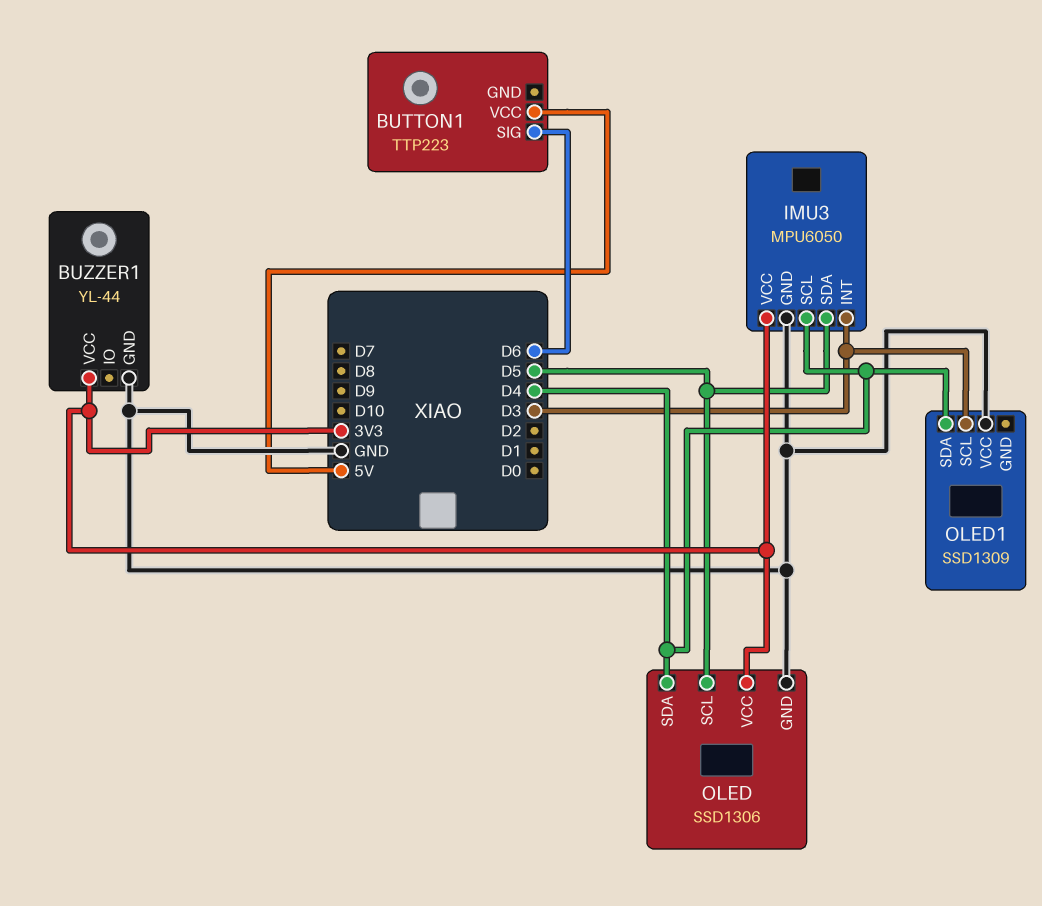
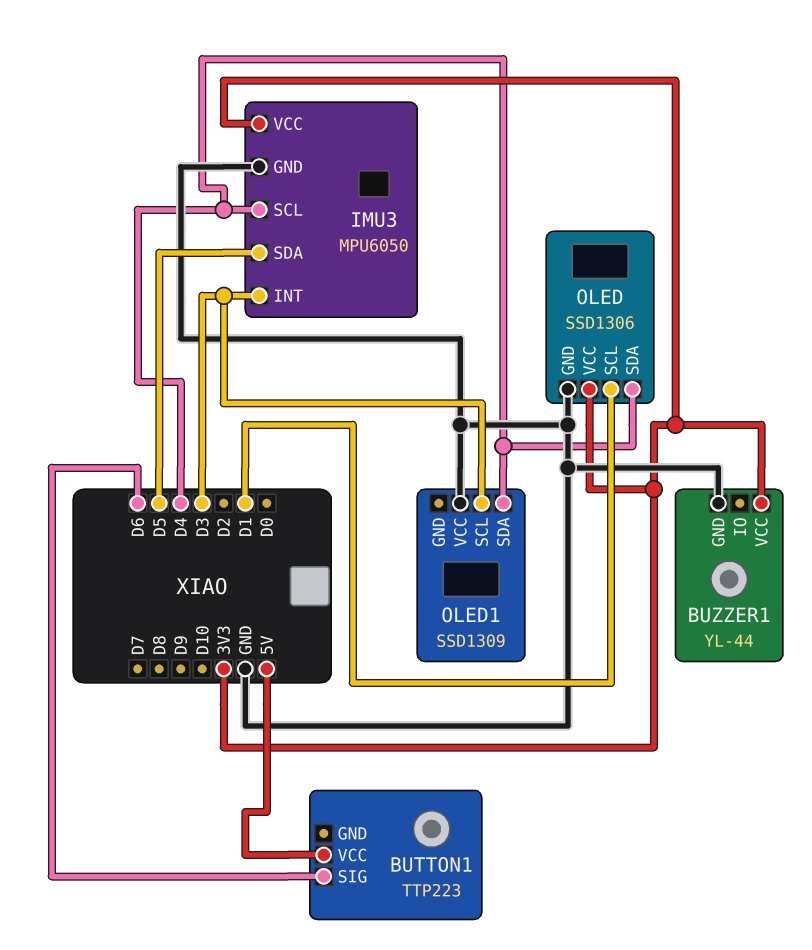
OLED pin SCL: D5 -> D1

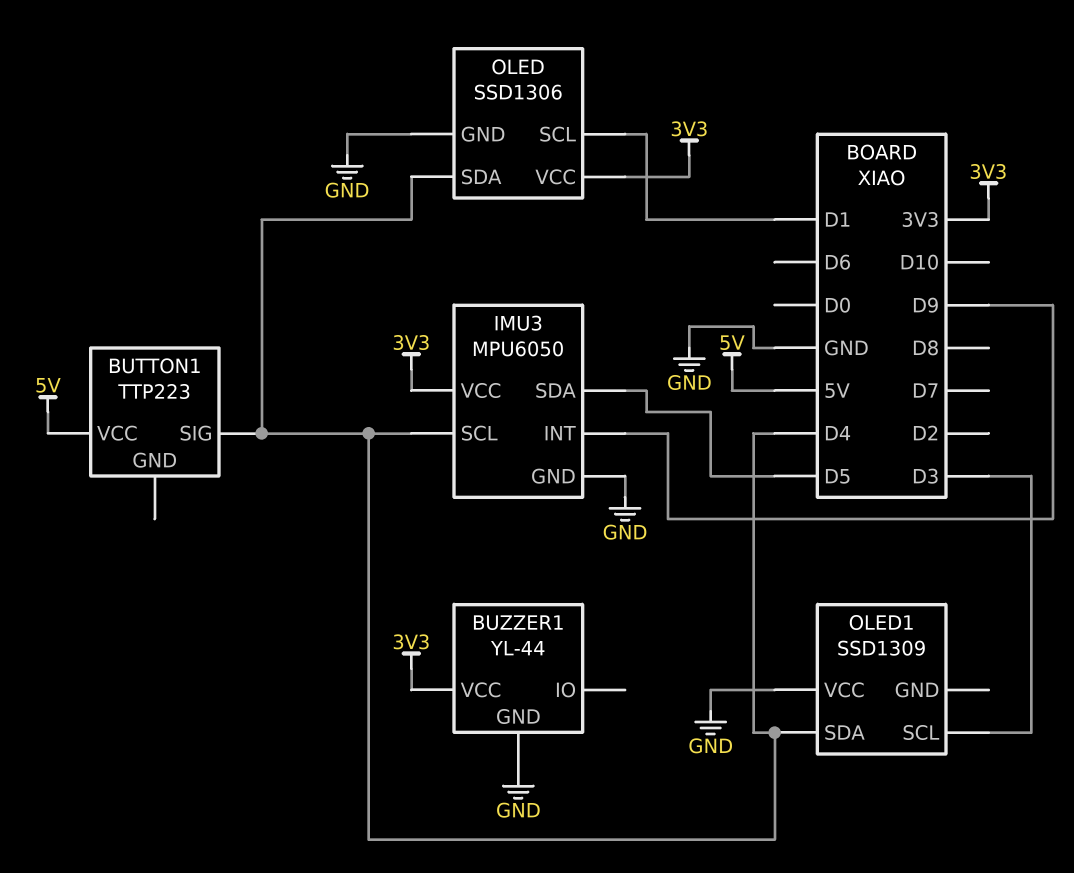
BUTTON1 pin SIG: D6 -> D4
IMU3 pin INT: D3 -> D9

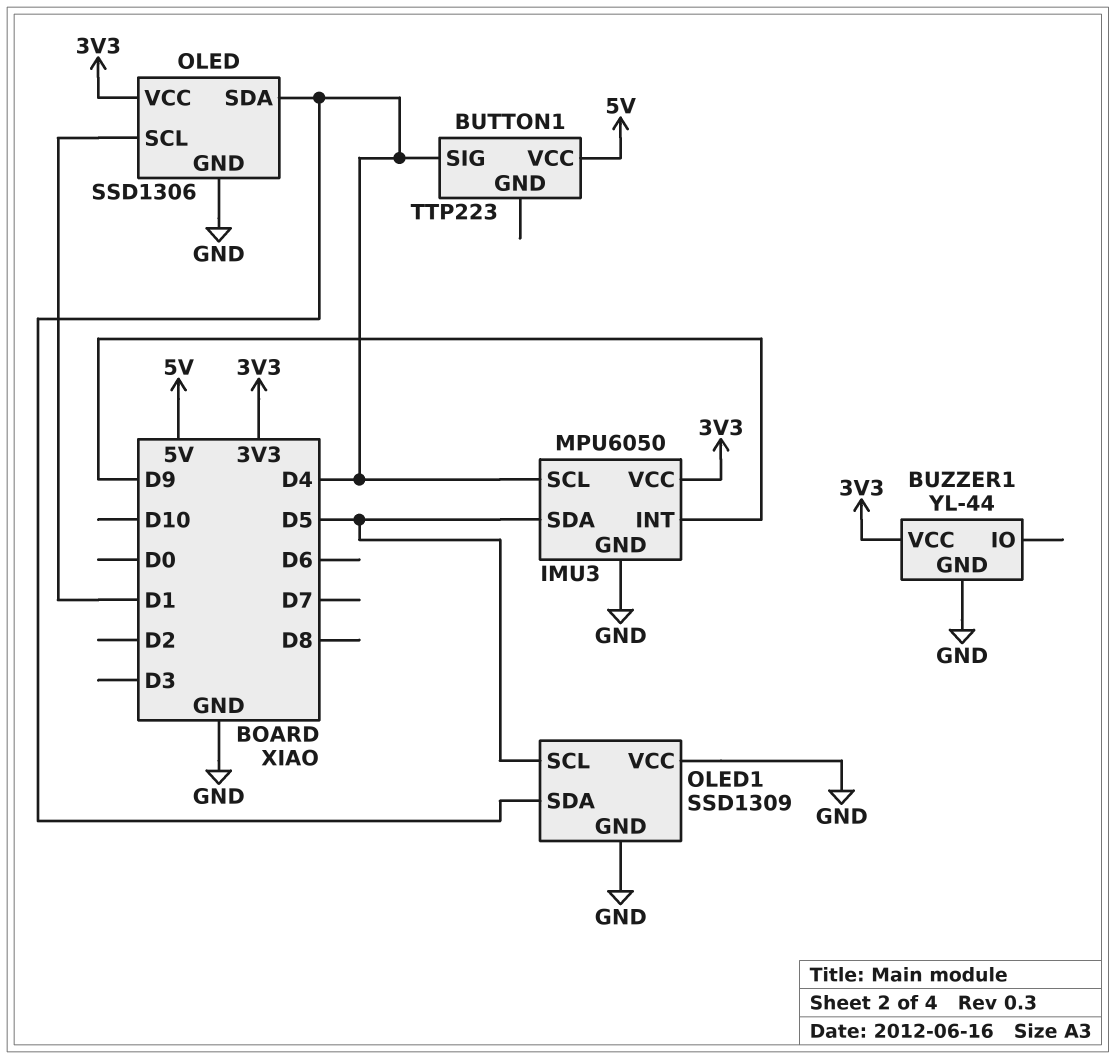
OLED1 pin GND: none -> GND
OLED1 pin SCL: D3 -> D5

